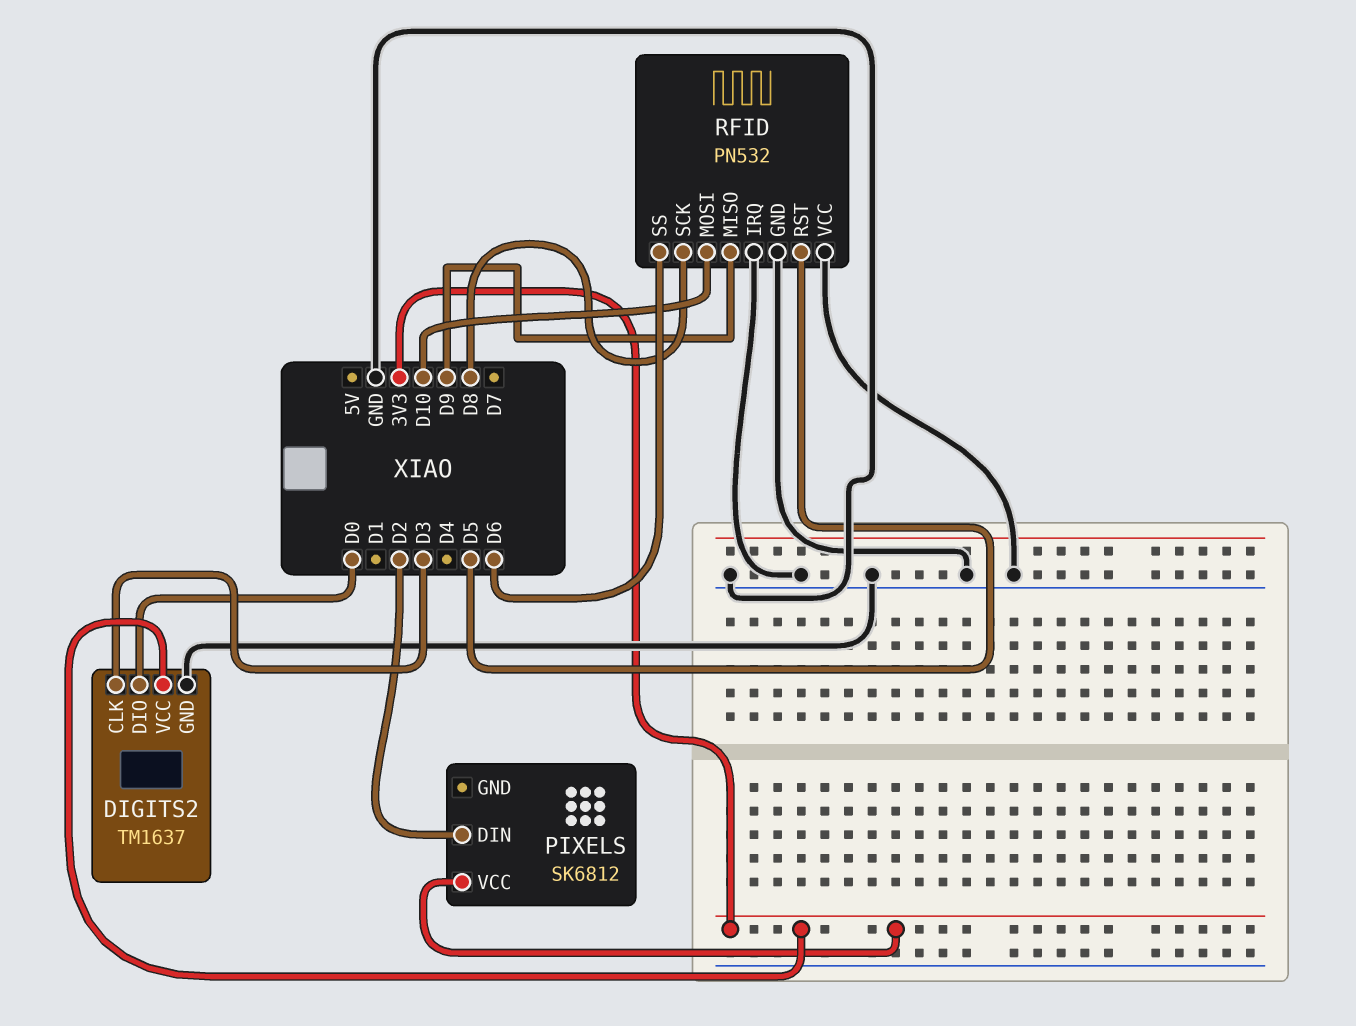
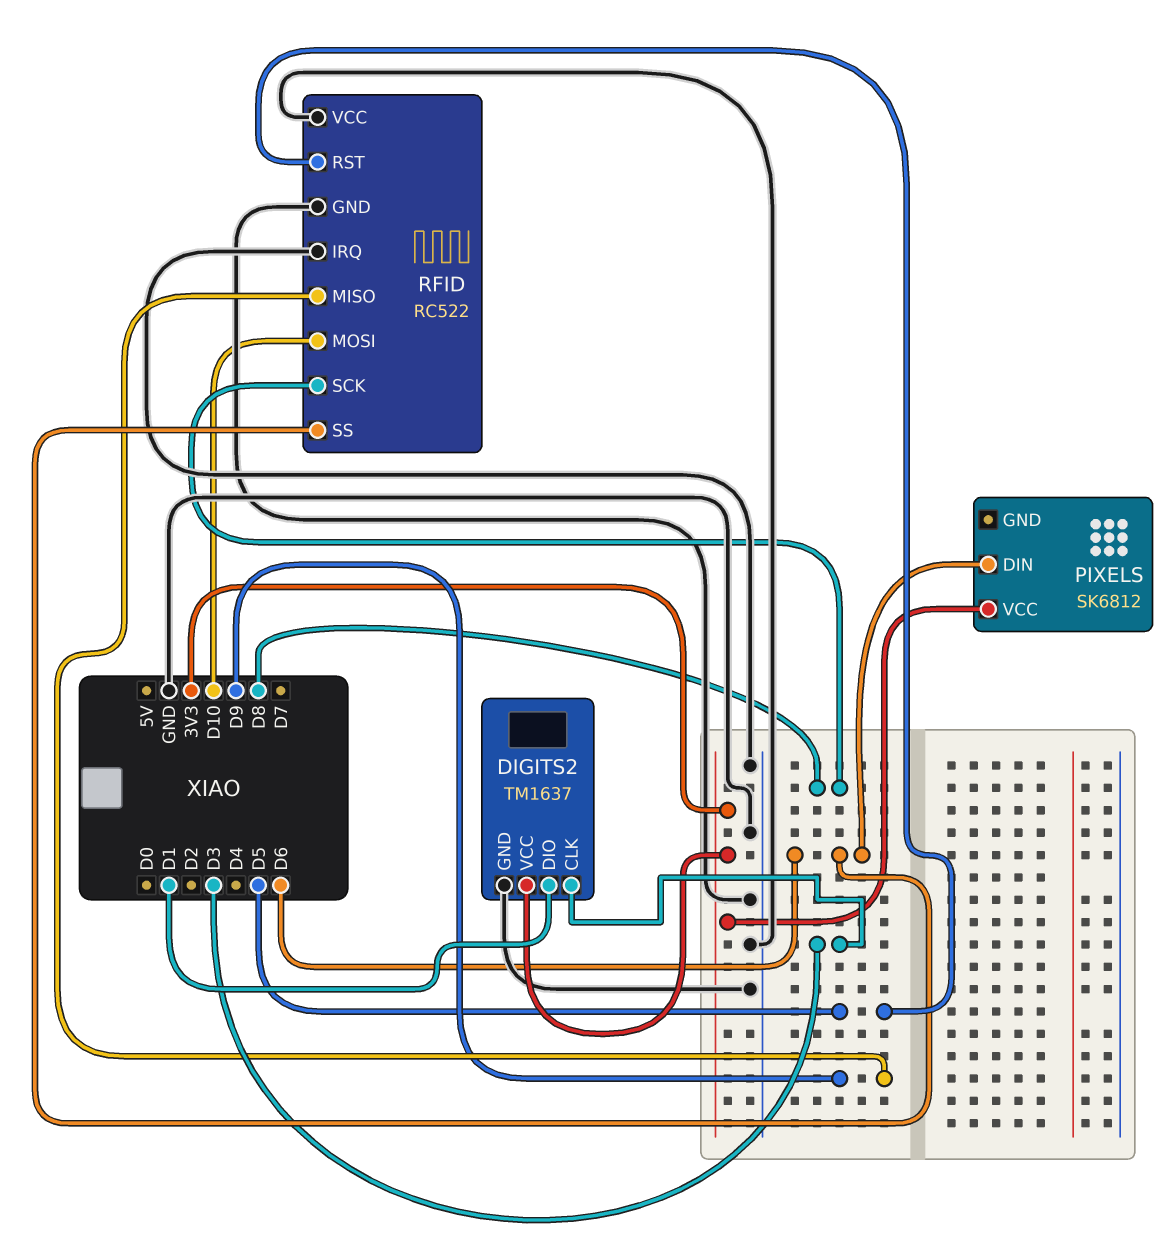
DIGITS2 pin DIO: D0 -> D1
PIXELS pin DIN: D2 -> D6
RFID: PN532 -> RC522

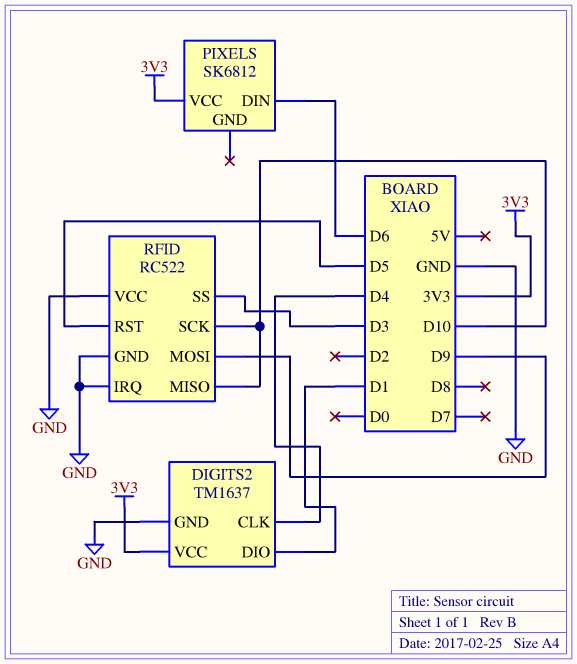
DIGITS2 pin CLK: D3 -> D4
RFID pin MISO: D9 -> D10
RFID pin MOSI: D10 -> D9
RFID pin SCK: D8 -> D10
RFID pin SS: D6 -> D3

